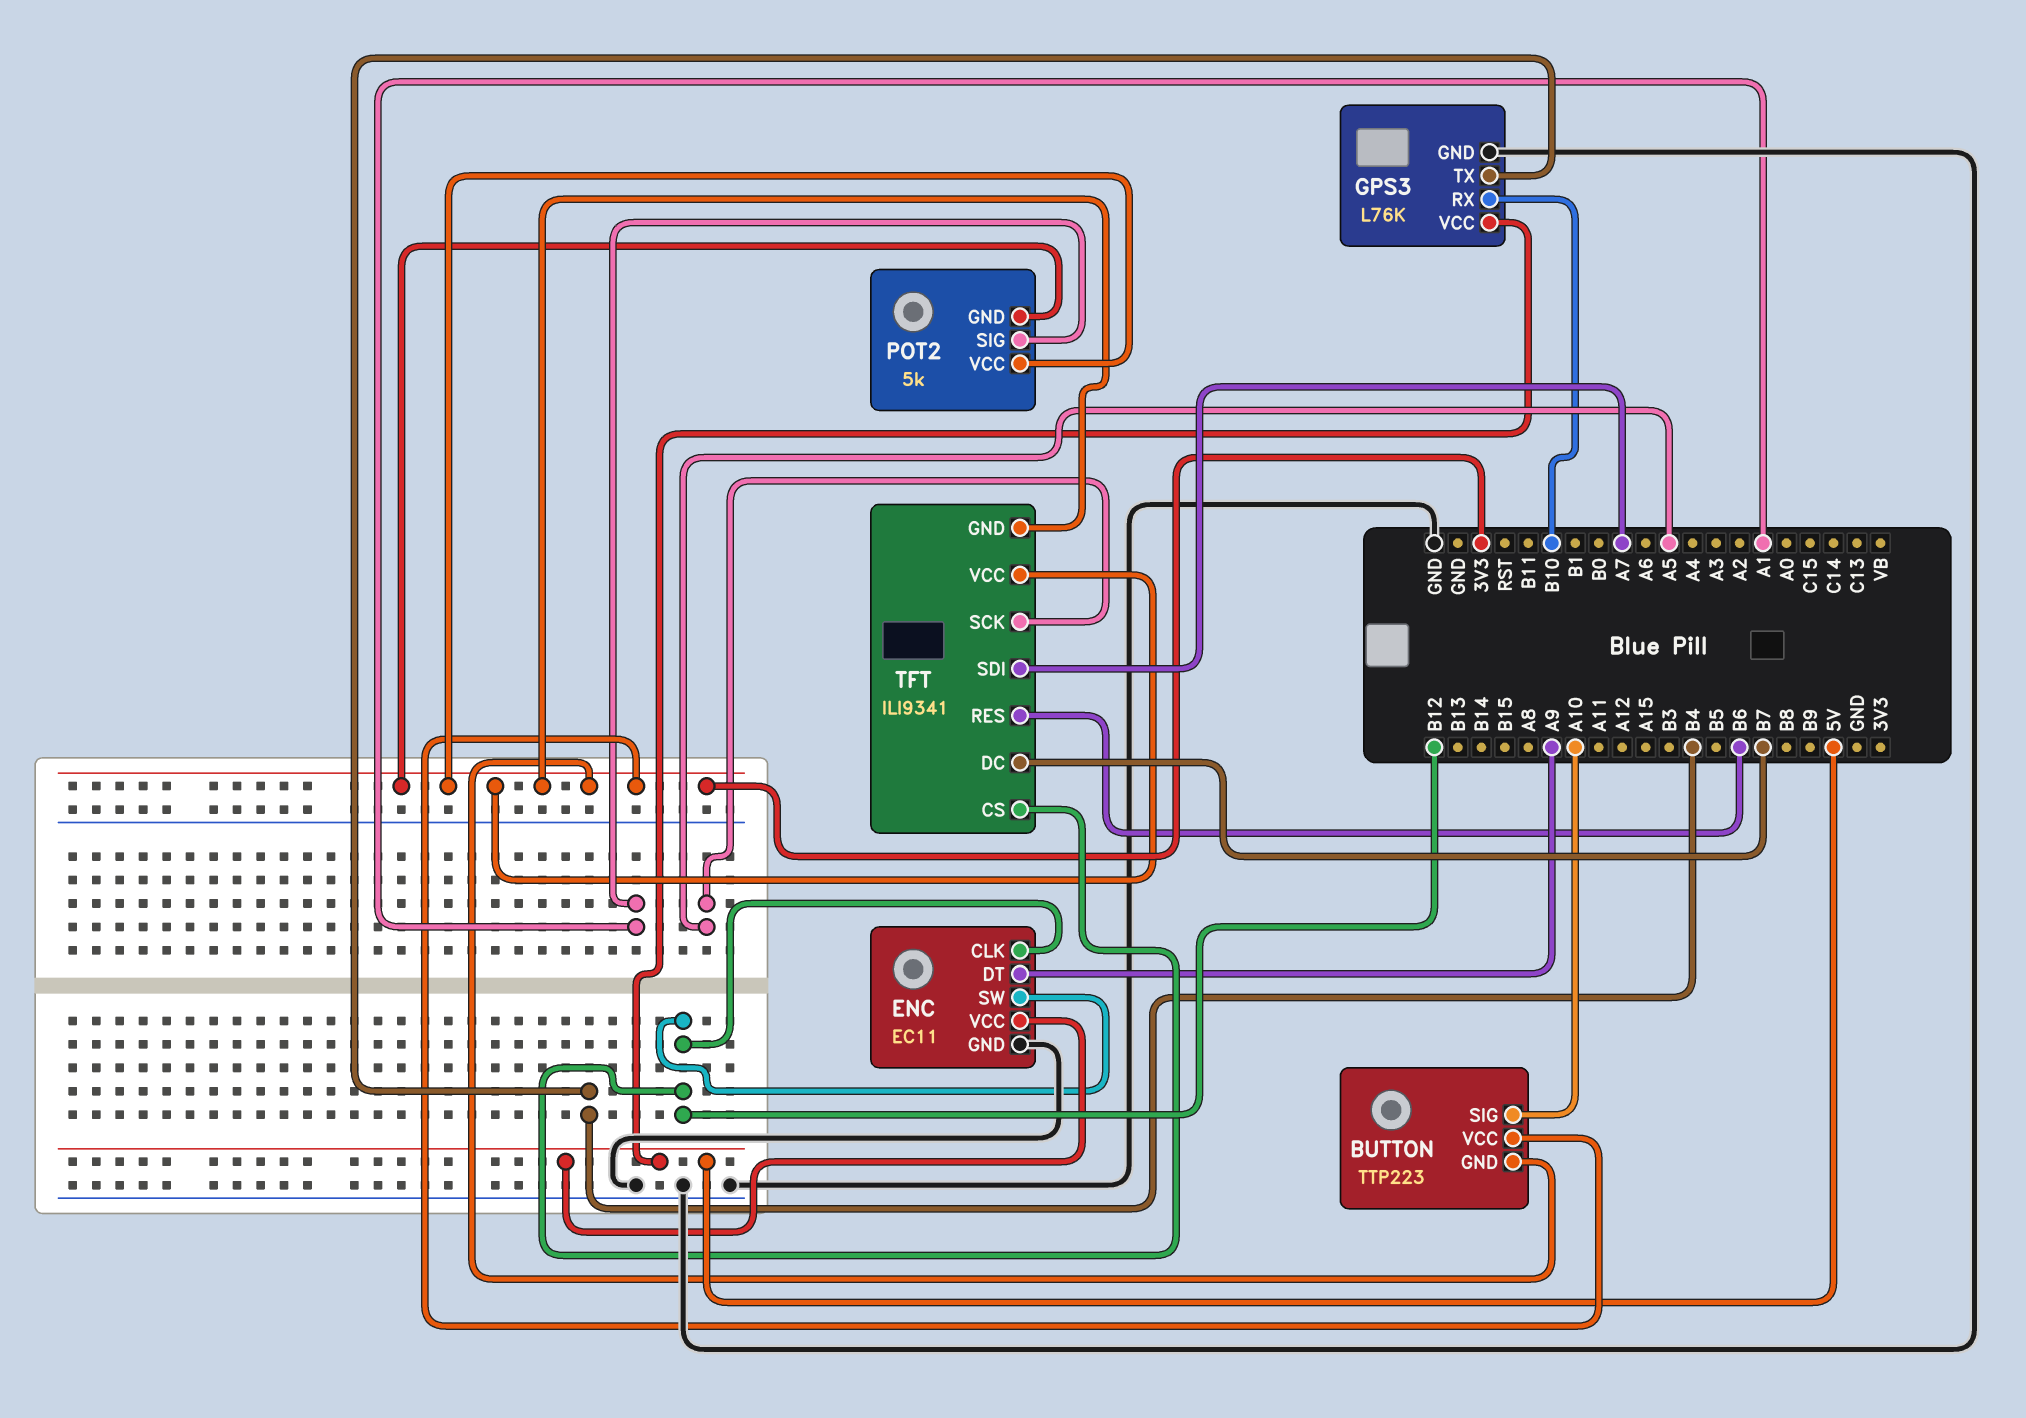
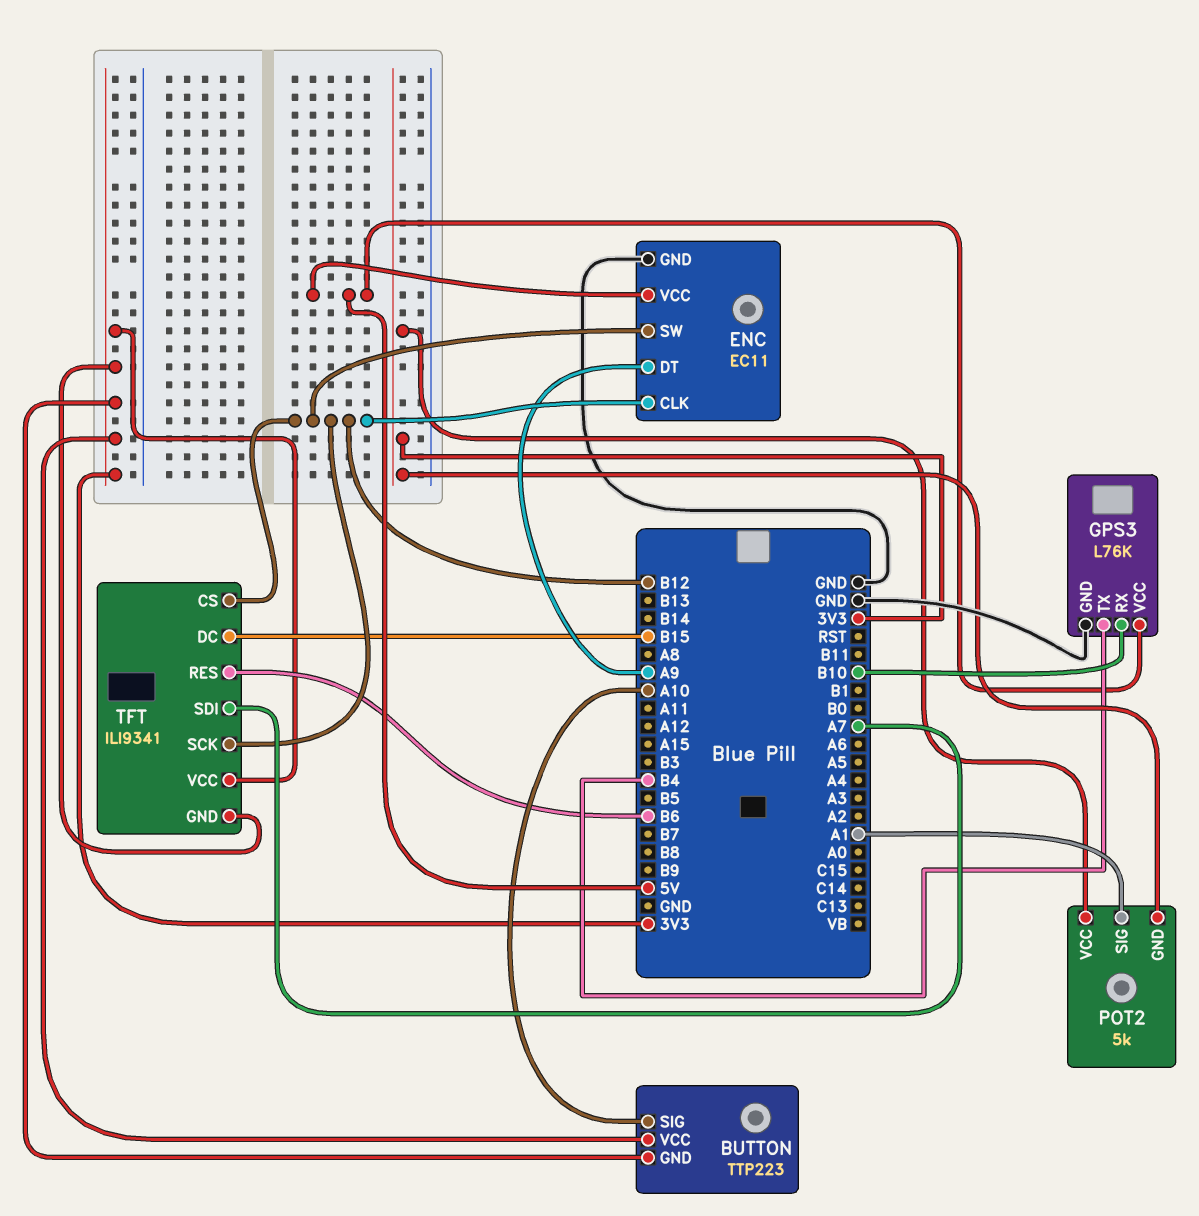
TFT pin DC: B7 -> B15
TFT pin SCK: A5 -> B12

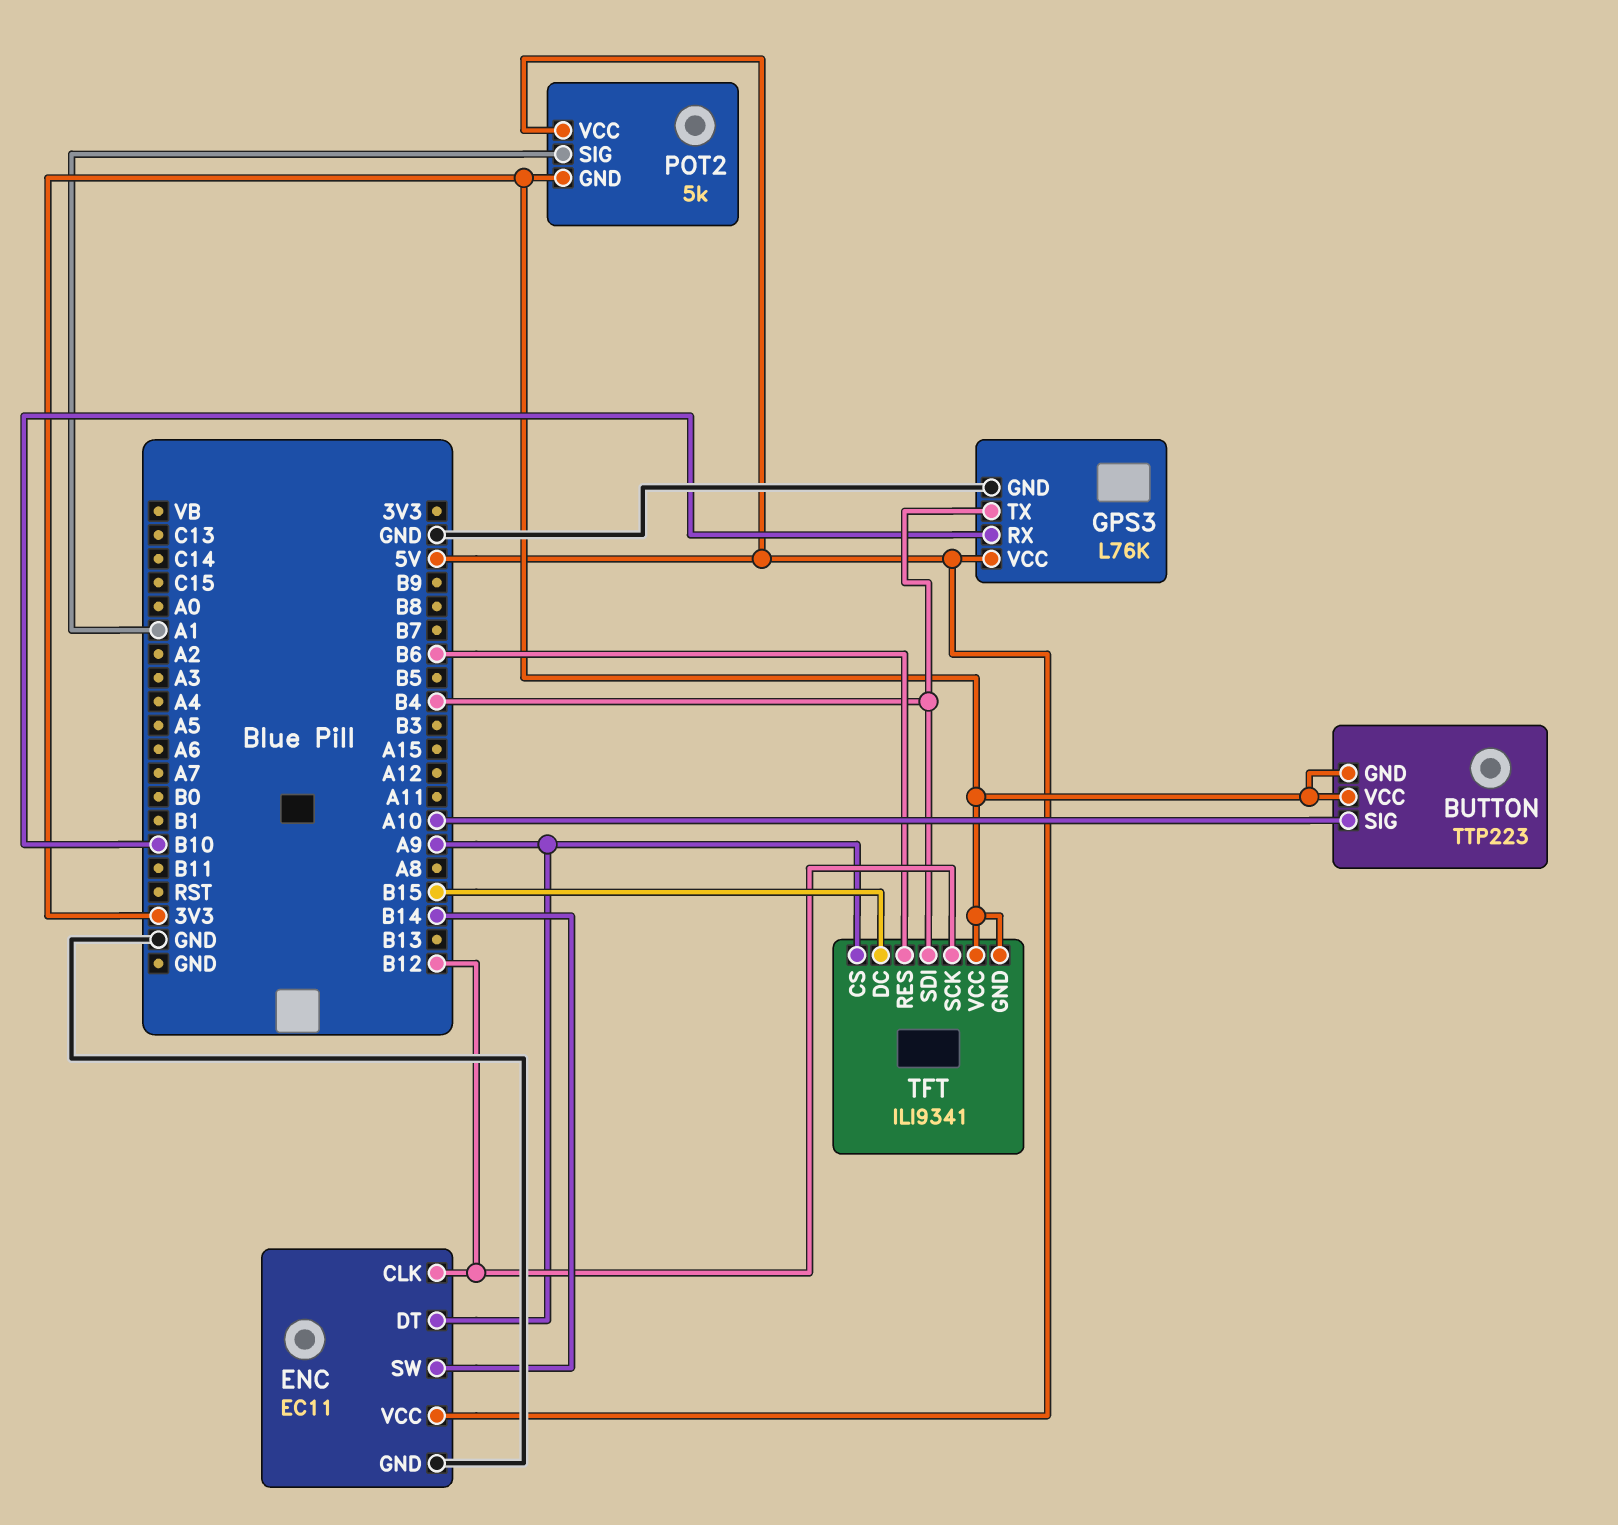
ENC pin SW: B12 -> B14
POT2 pin VCC: 3V3 -> 5V
TFT pin CS: B12 -> A9
TFT pin SDI: A7 -> B4

